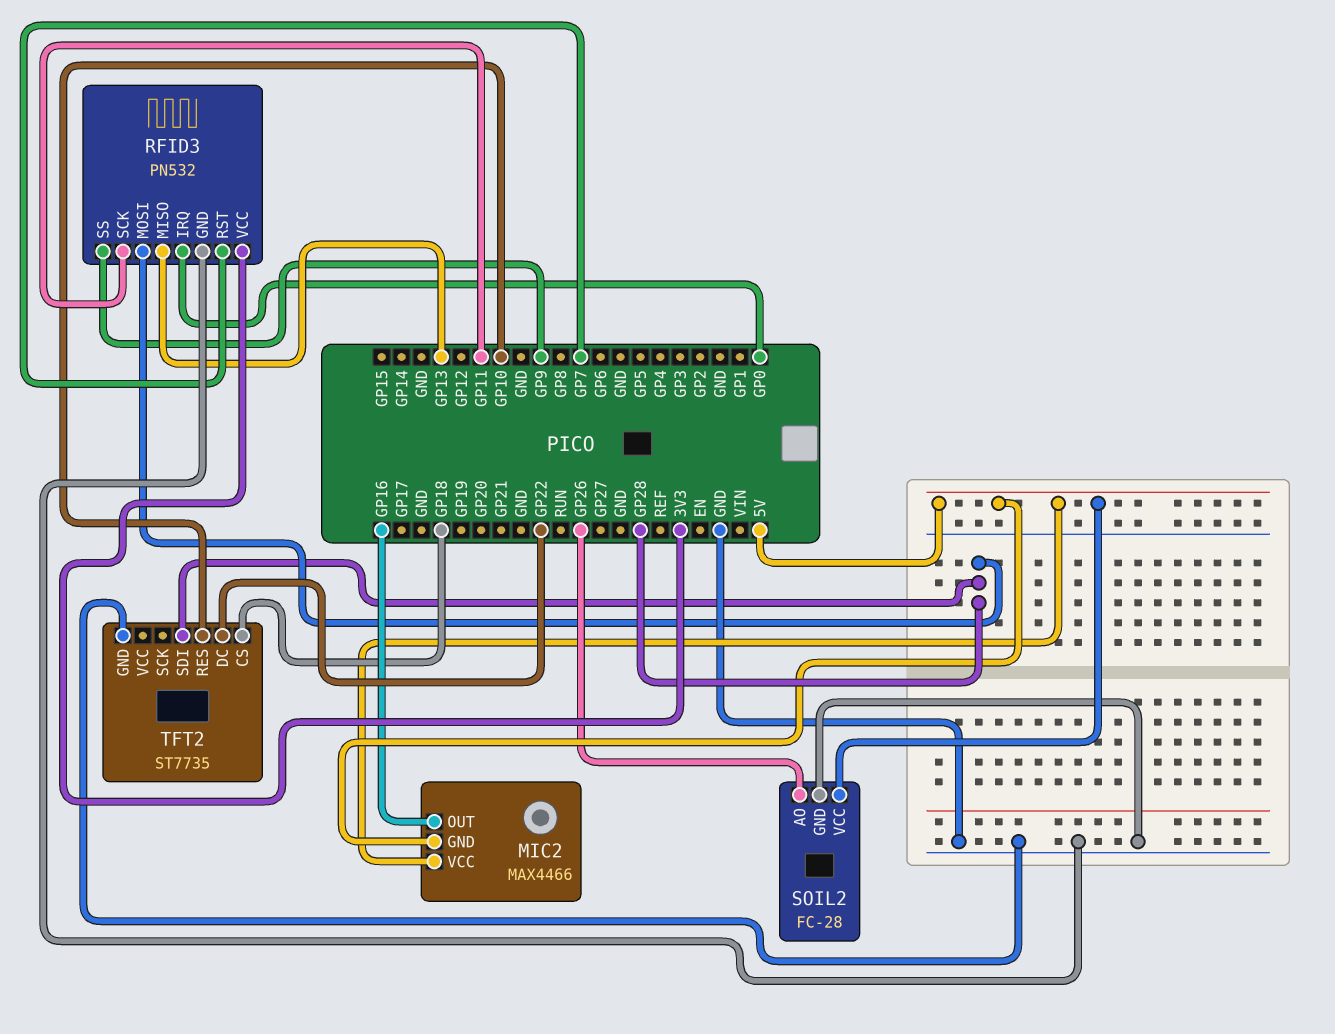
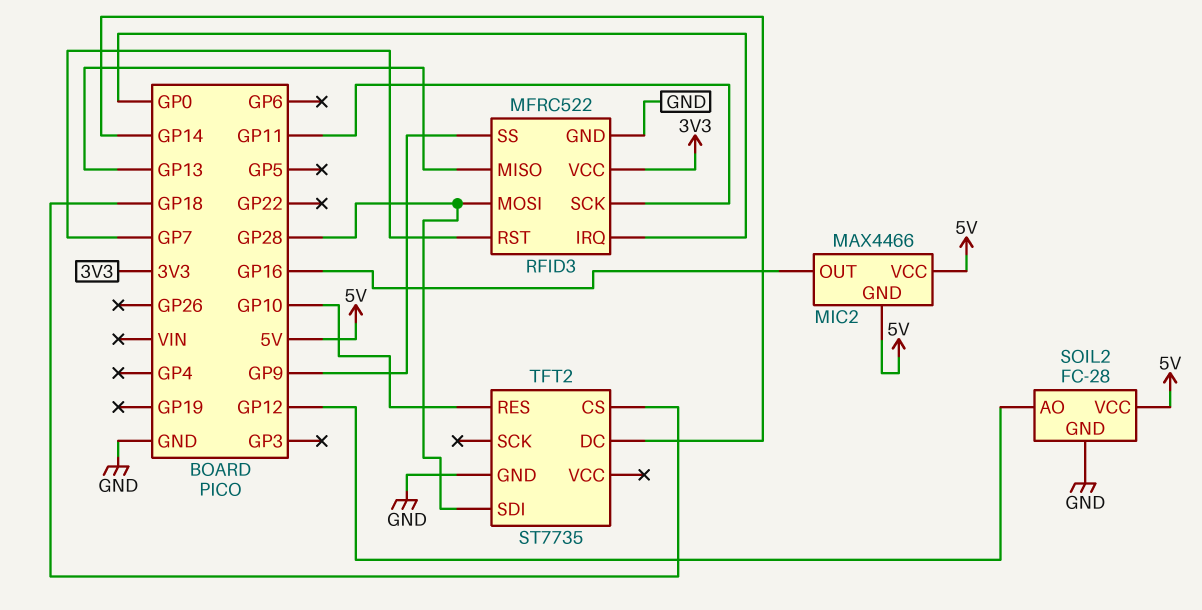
RFID3: PN532 -> MFRC522
SOIL2 pin AO: GP26 -> GP12
TFT2 pin DC: GP22 -> GP14

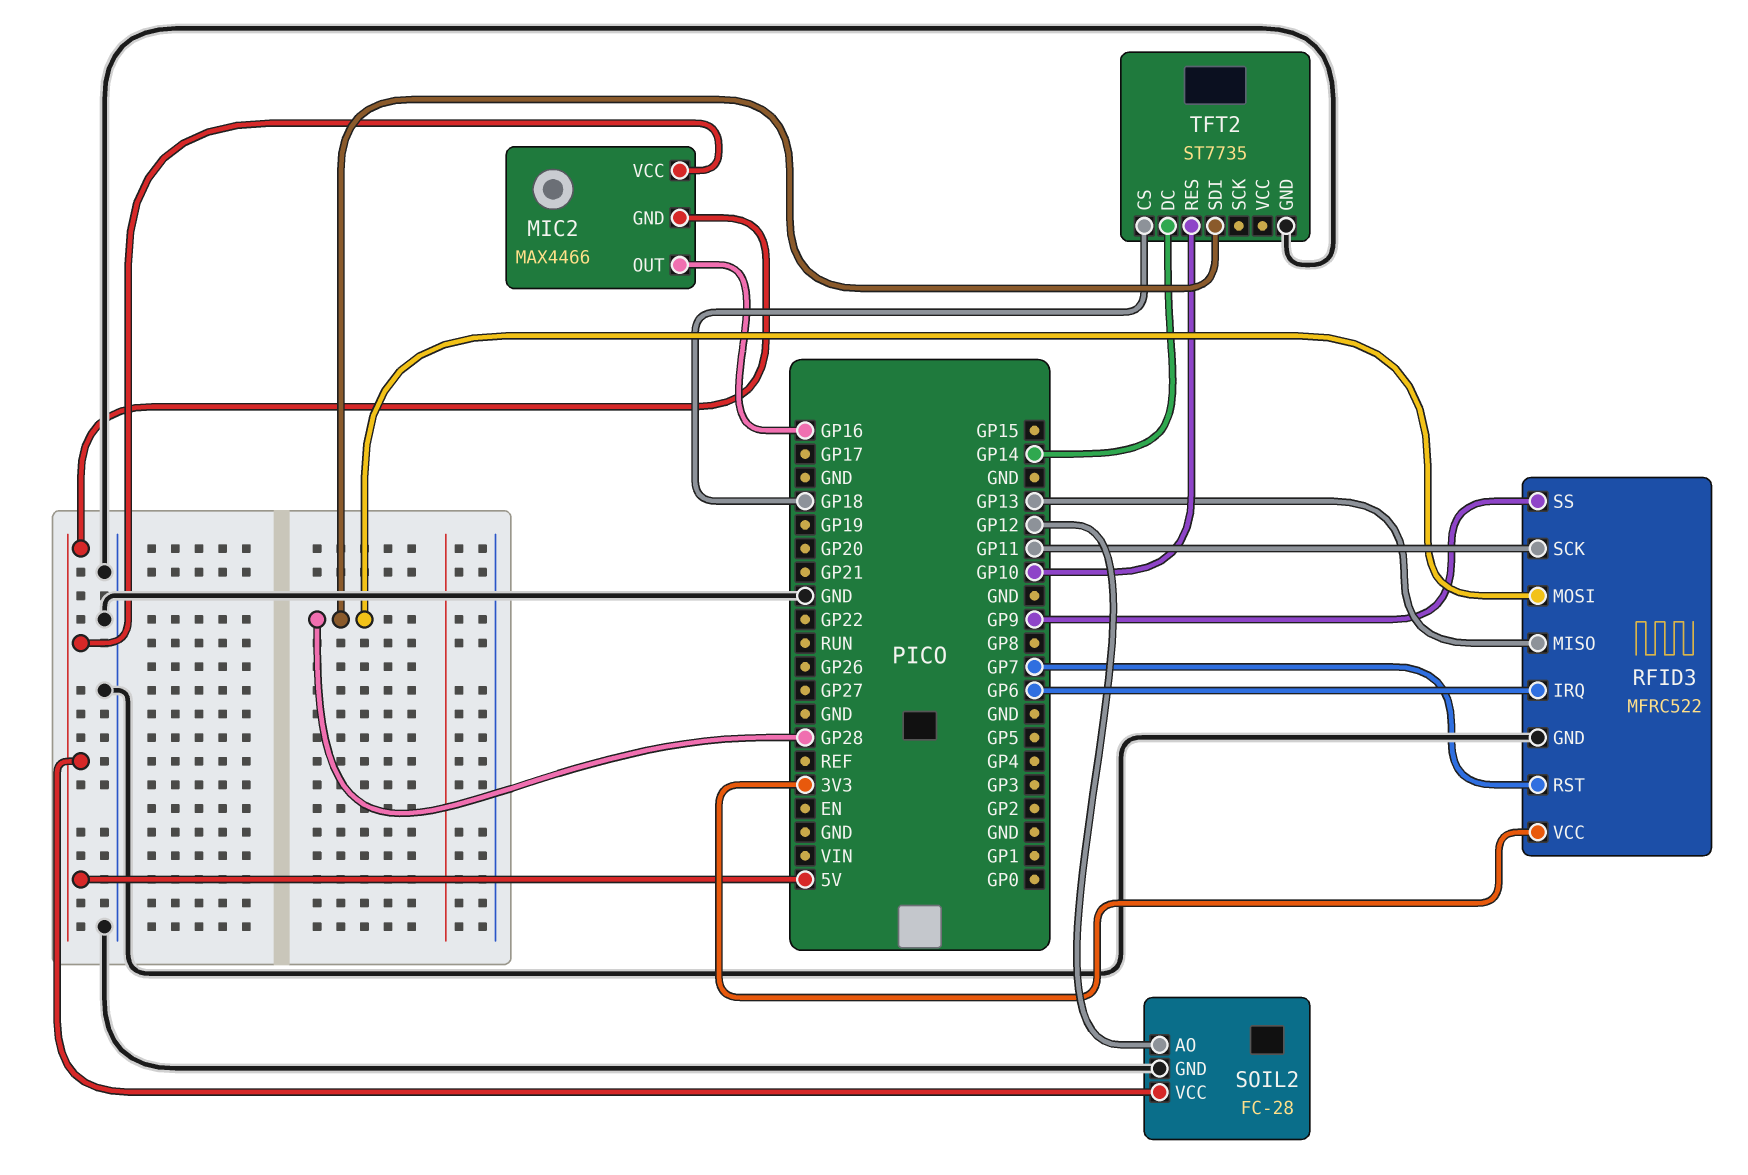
RFID3 pin IRQ: GP0 -> GP6

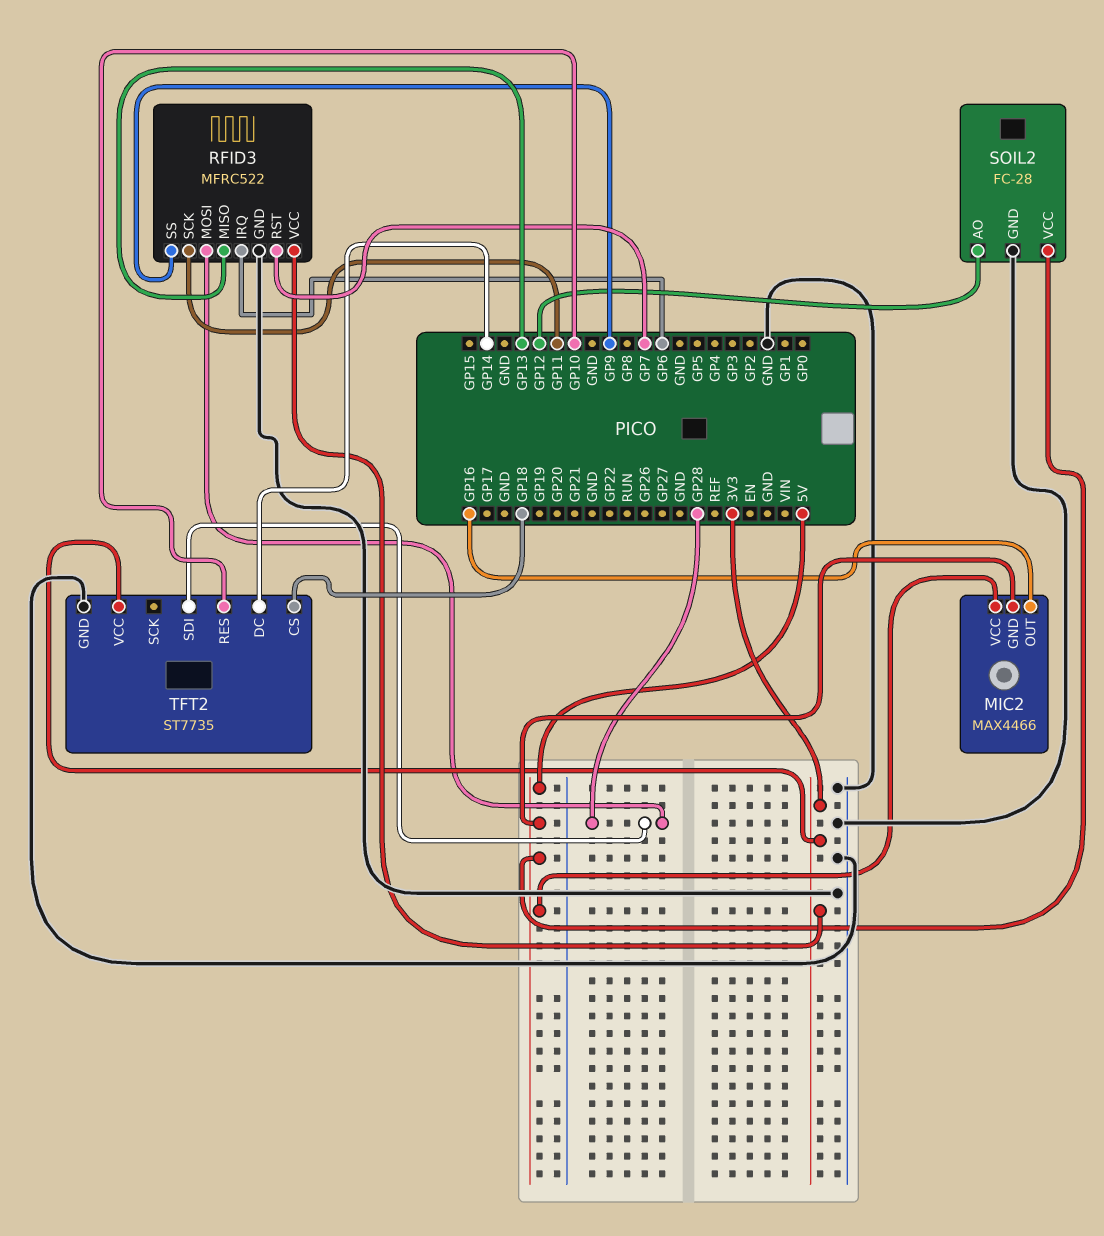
TFT2 pin VCC: none -> 3V3

